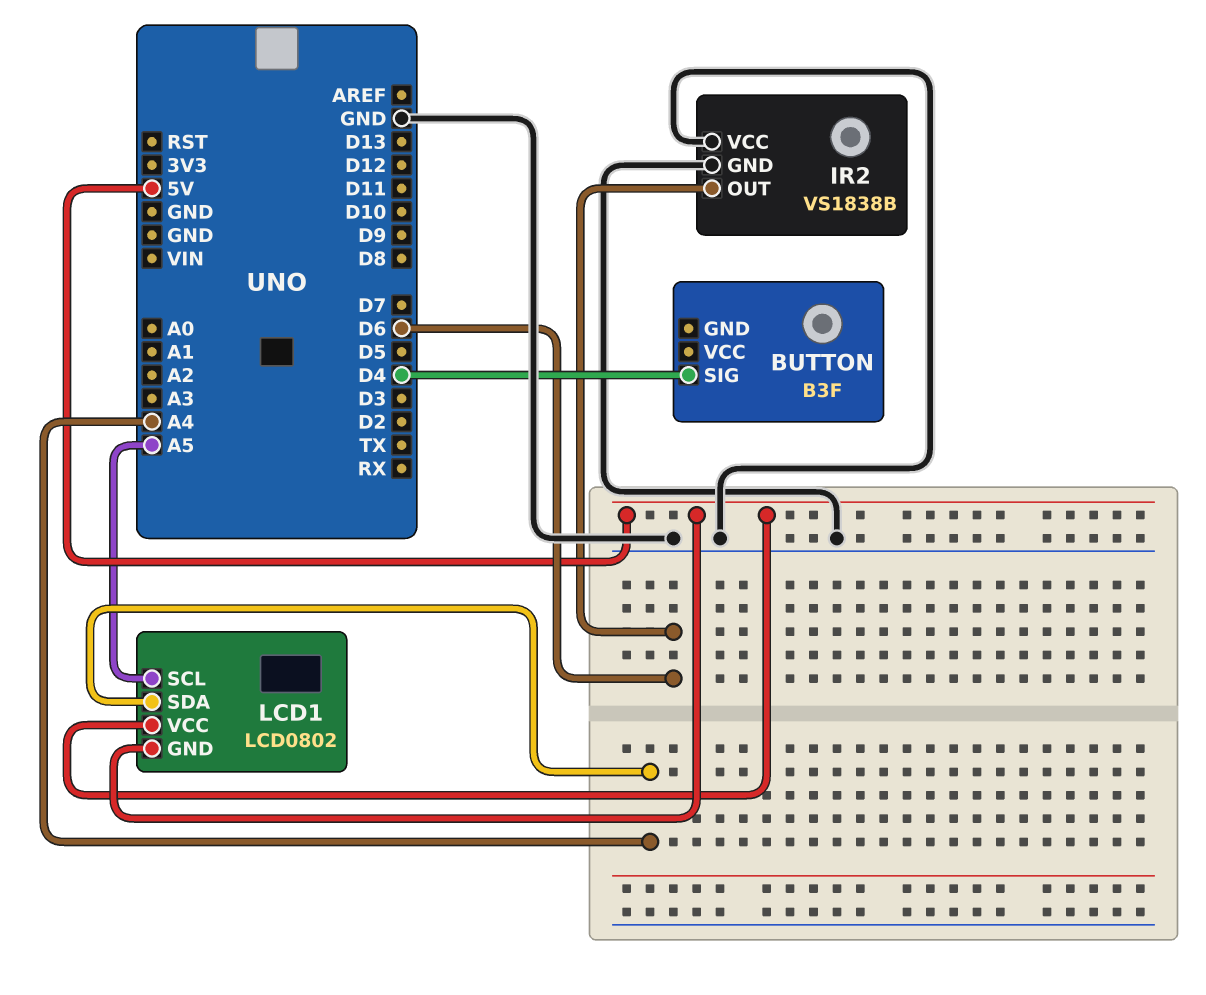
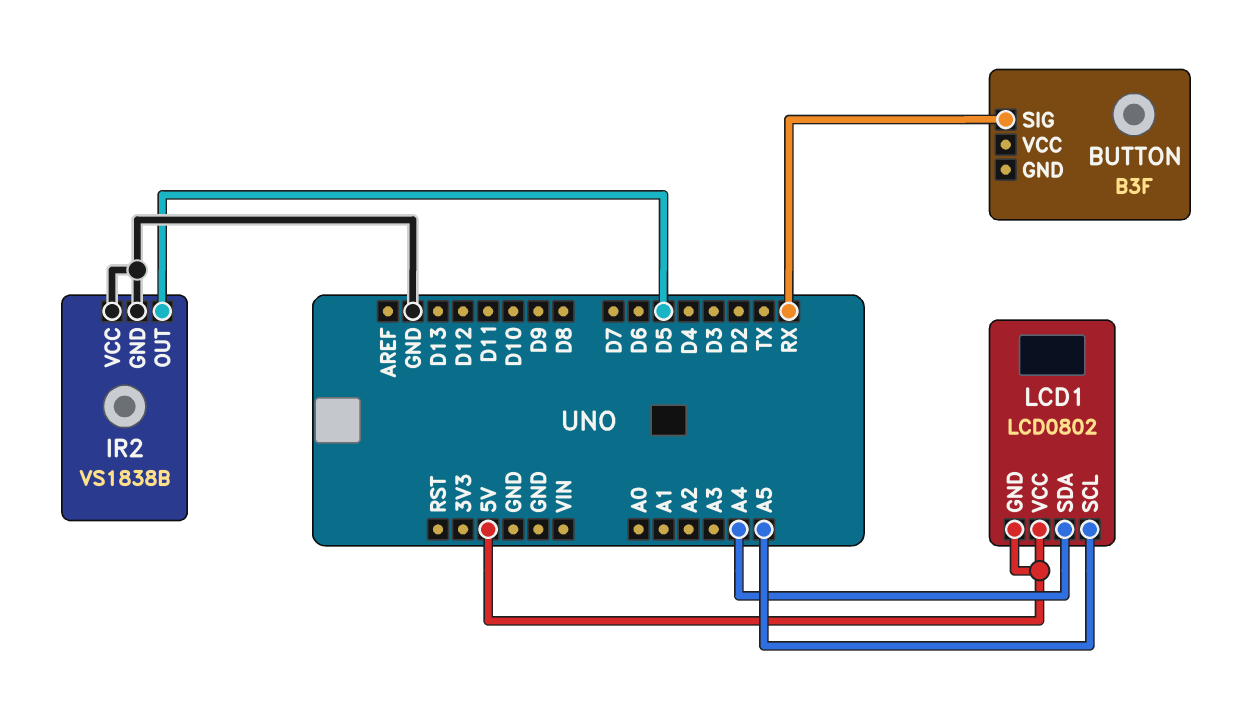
BUTTON pin SIG: D4 -> RX
IR2 pin OUT: D6 -> D5

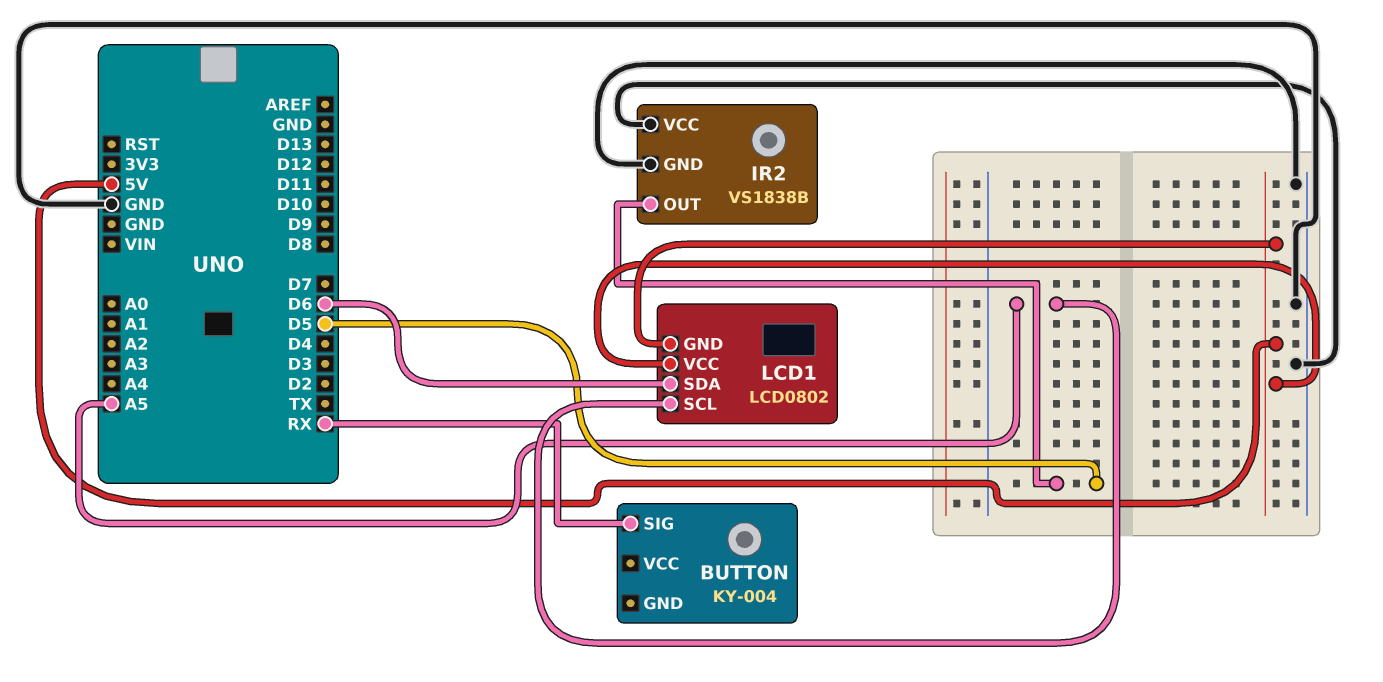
BUTTON: B3F -> KY-004
LCD1 pin SDA: A4 -> D6

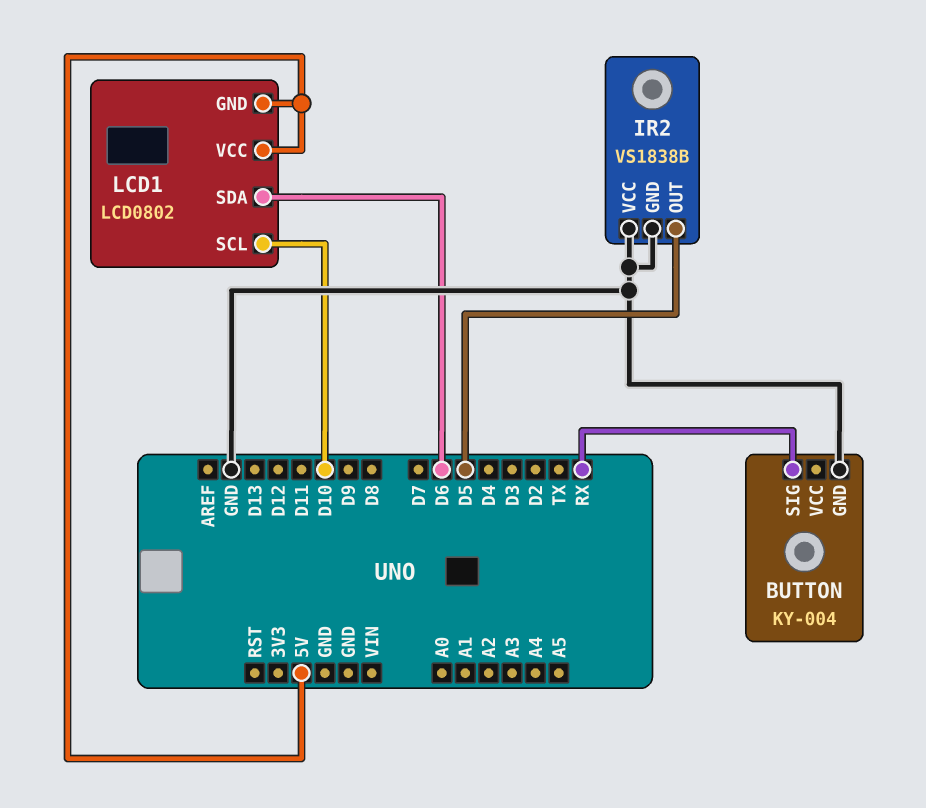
BUTTON pin GND: none -> GND
LCD1 pin SCL: A5 -> D10

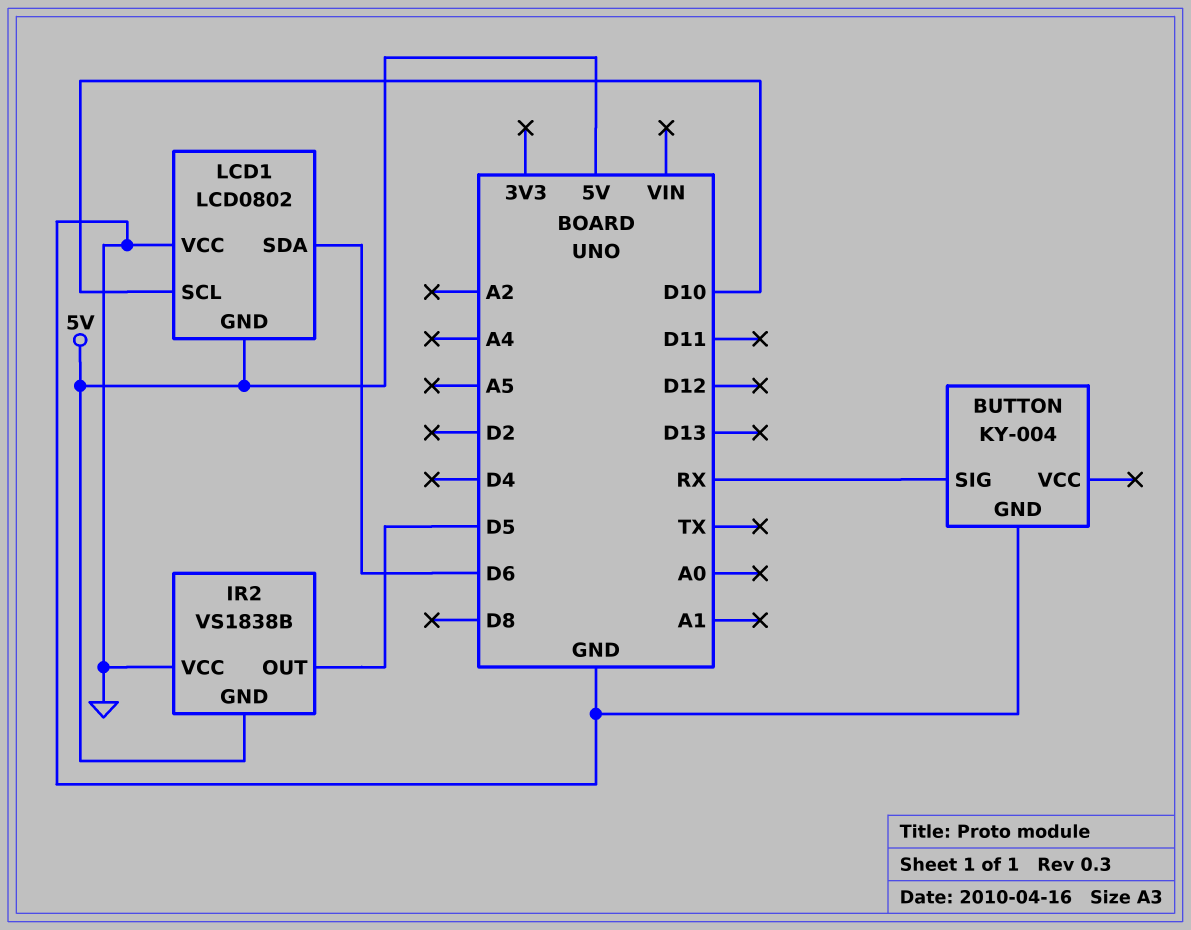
IR2 pin GND: GND -> 5V
LCD1 pin VCC: 5V -> GND

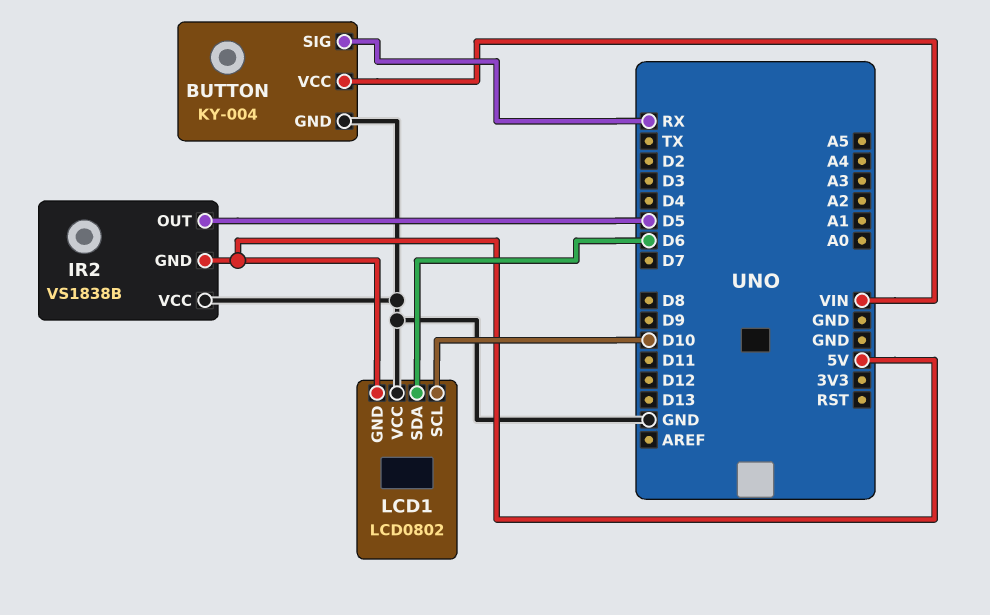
BUTTON pin VCC: none -> VIN

